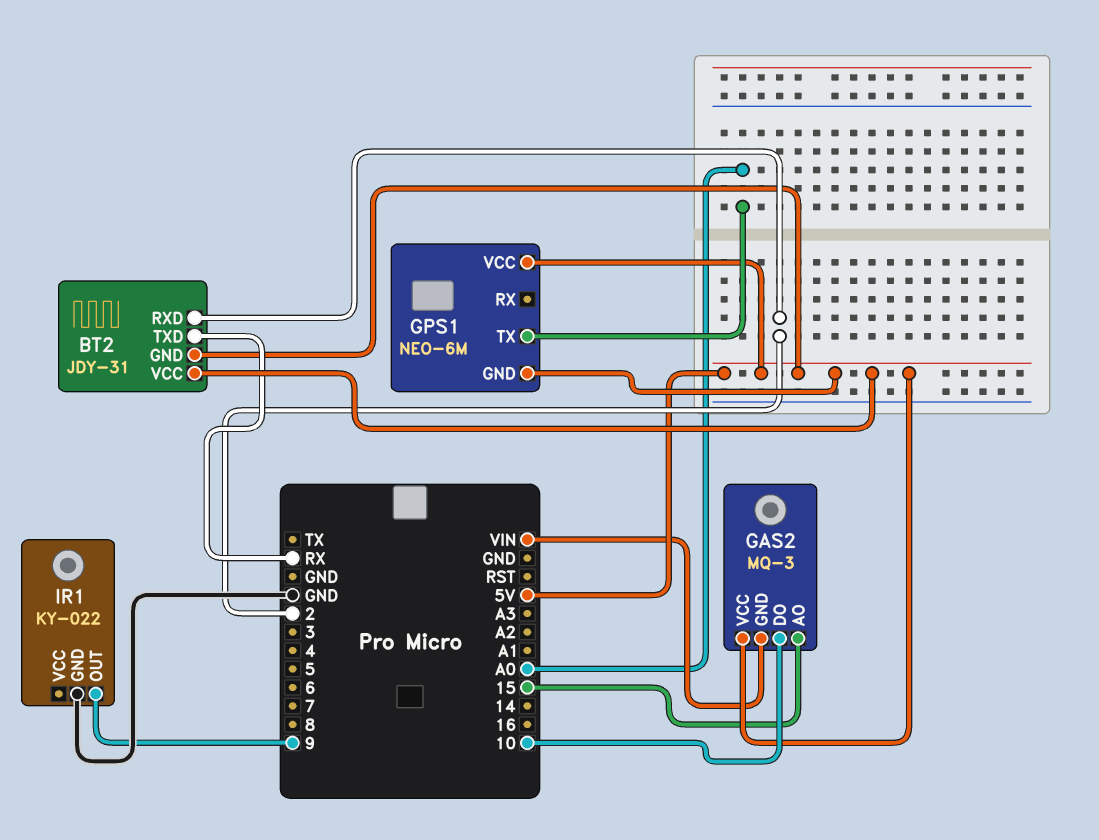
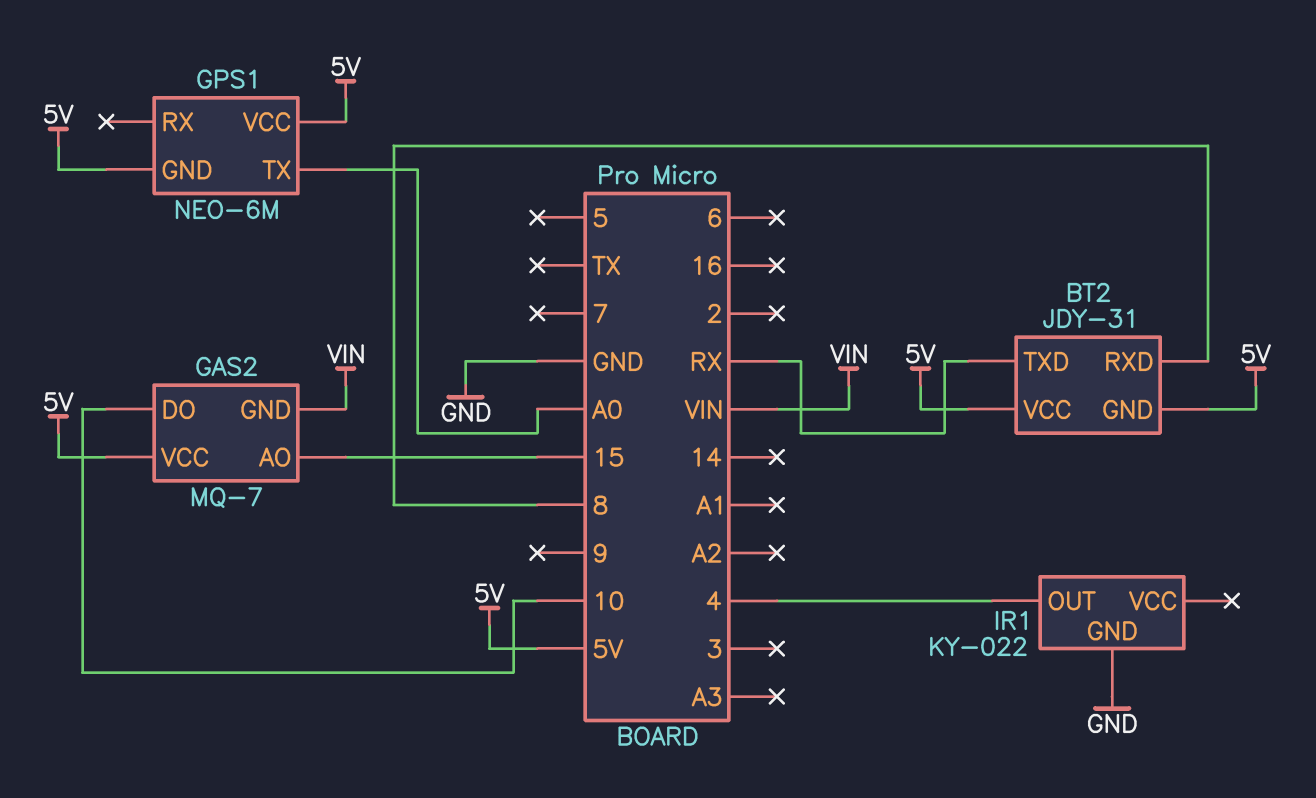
BT2 pin RXD: 2 -> 8
GAS2: MQ-3 -> MQ-7
IR1 pin OUT: 9 -> 4

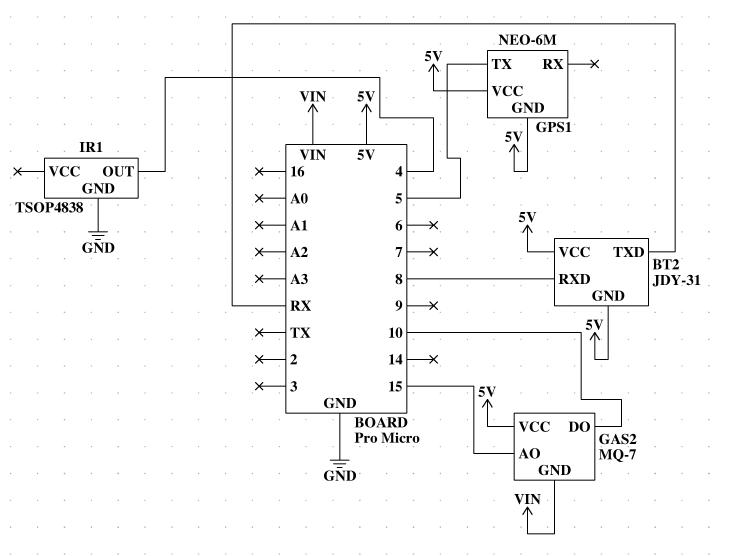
GPS1 pin TX: A0 -> 5
IR1: KY-022 -> TSOP4838

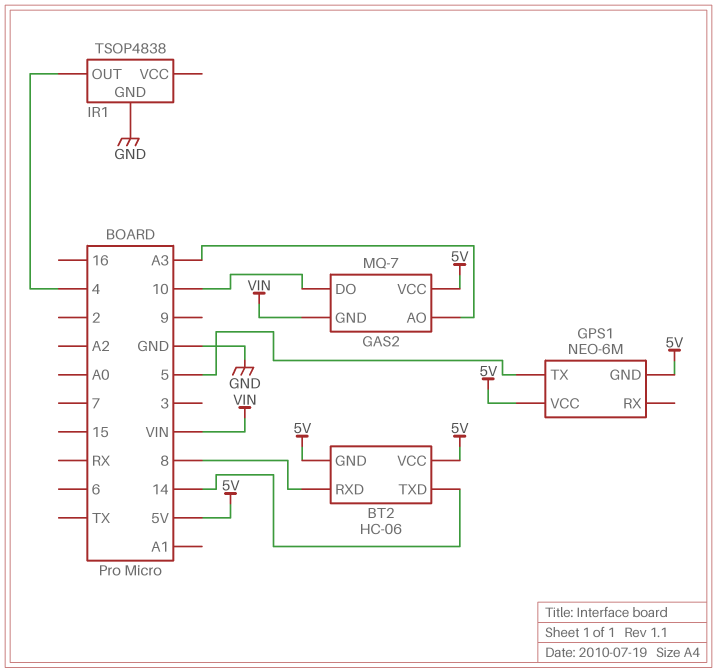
BT2: JDY-31 -> HC-06
BT2 pin TXD: RX -> 14
GAS2 pin AO: 15 -> A3

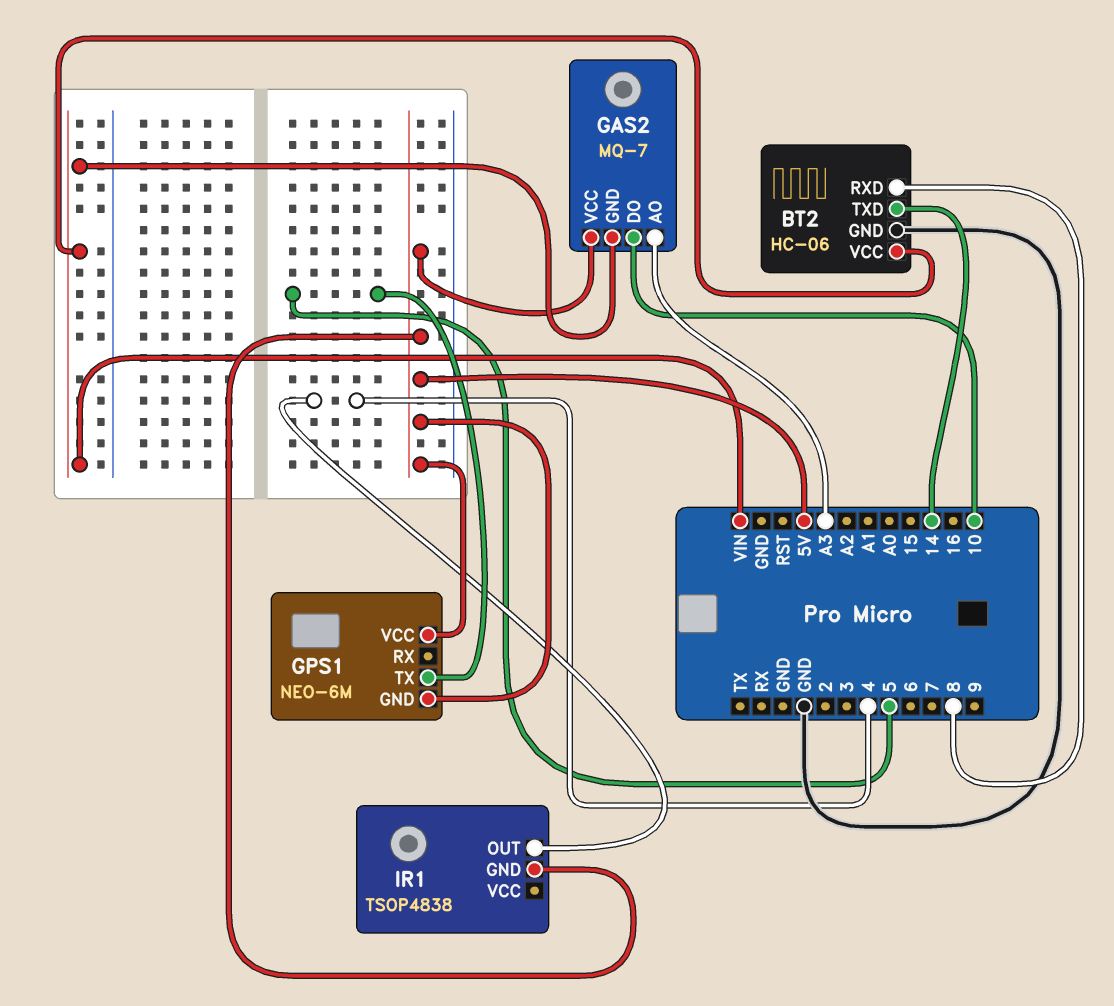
BT2 pin GND: 5V -> GND
BT2 pin VCC: 5V -> VIN
IR1 pin GND: GND -> 5V

